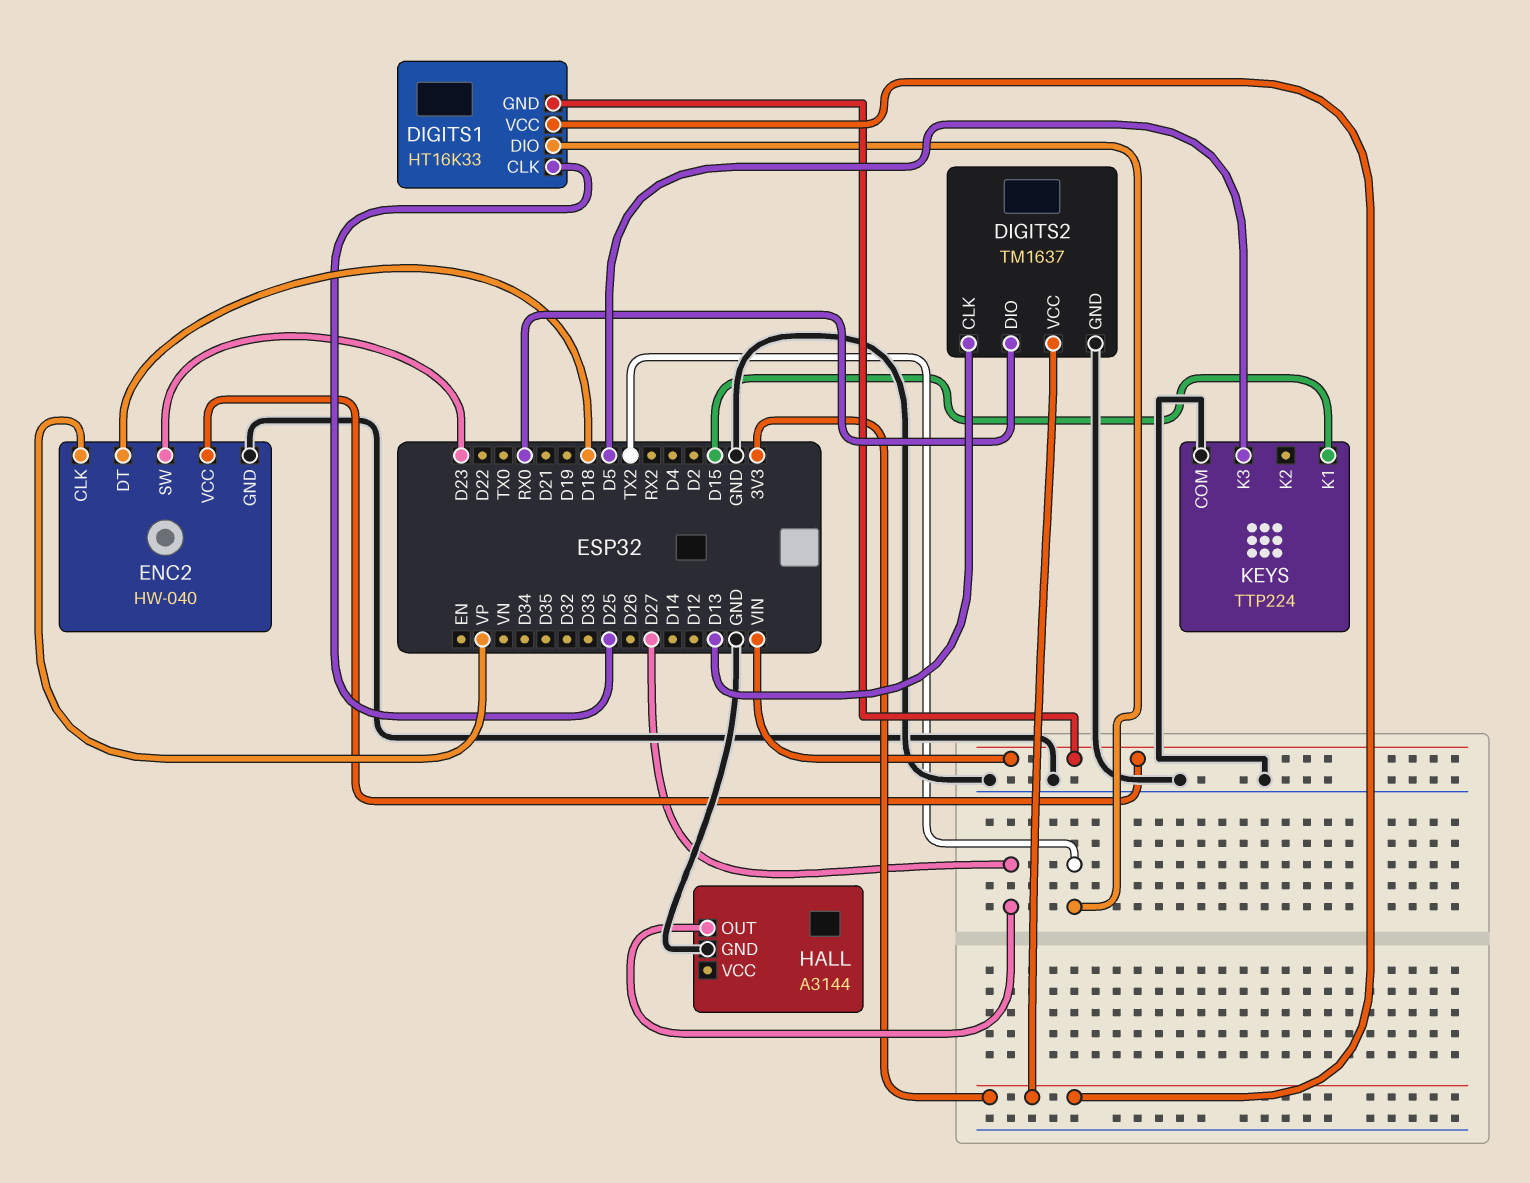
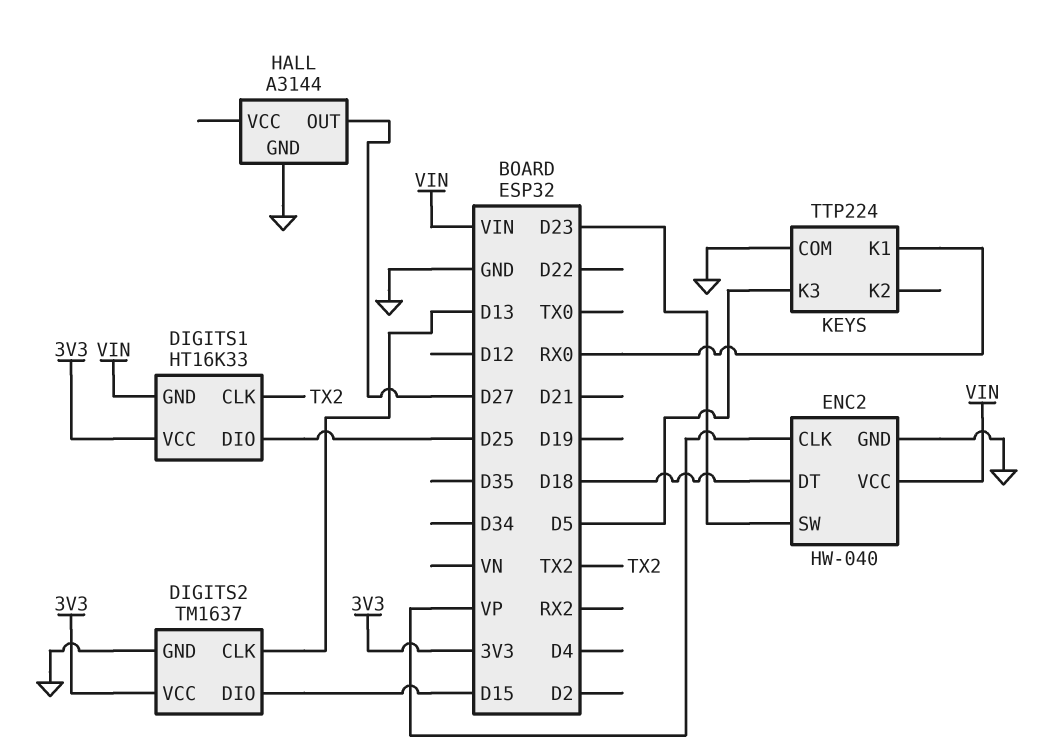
DIGITS1 pin CLK: D25 -> TX2
DIGITS1 pin DIO: TX2 -> D25
DIGITS2 pin DIO: RX0 -> D15
KEYS pin K1: D15 -> RX0

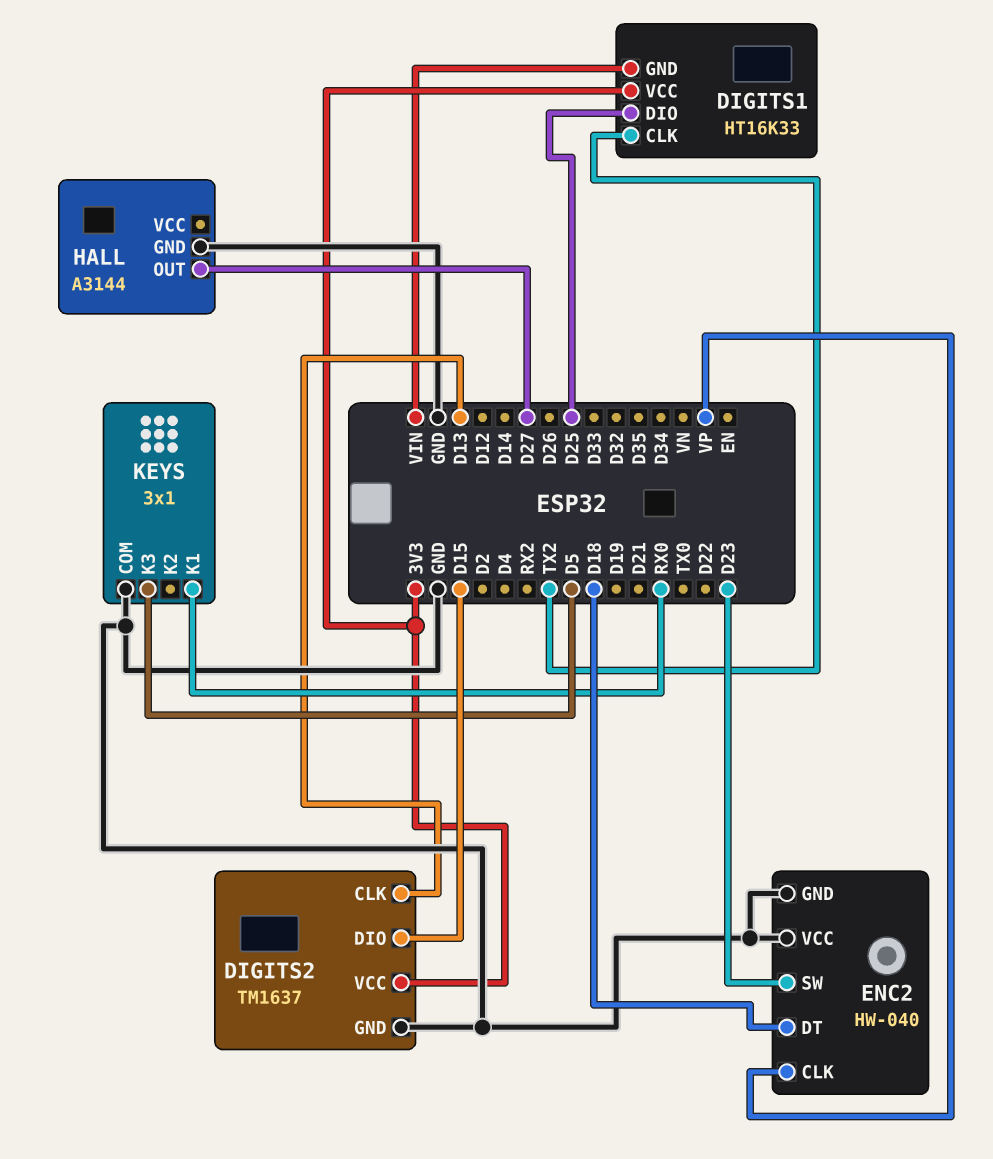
ENC2 pin VCC: VIN -> GND
KEYS: TTP224 -> 3x1

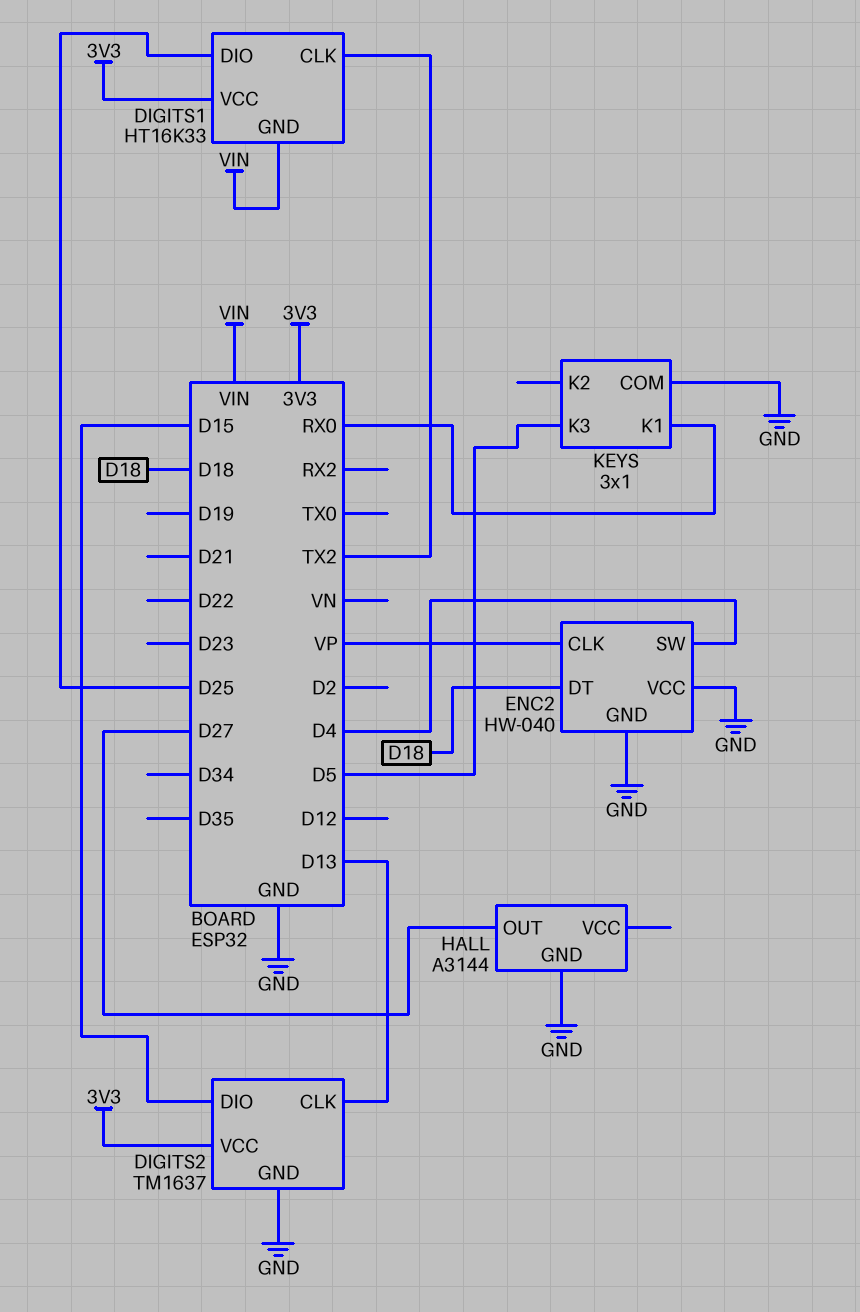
ENC2 pin SW: D23 -> D4

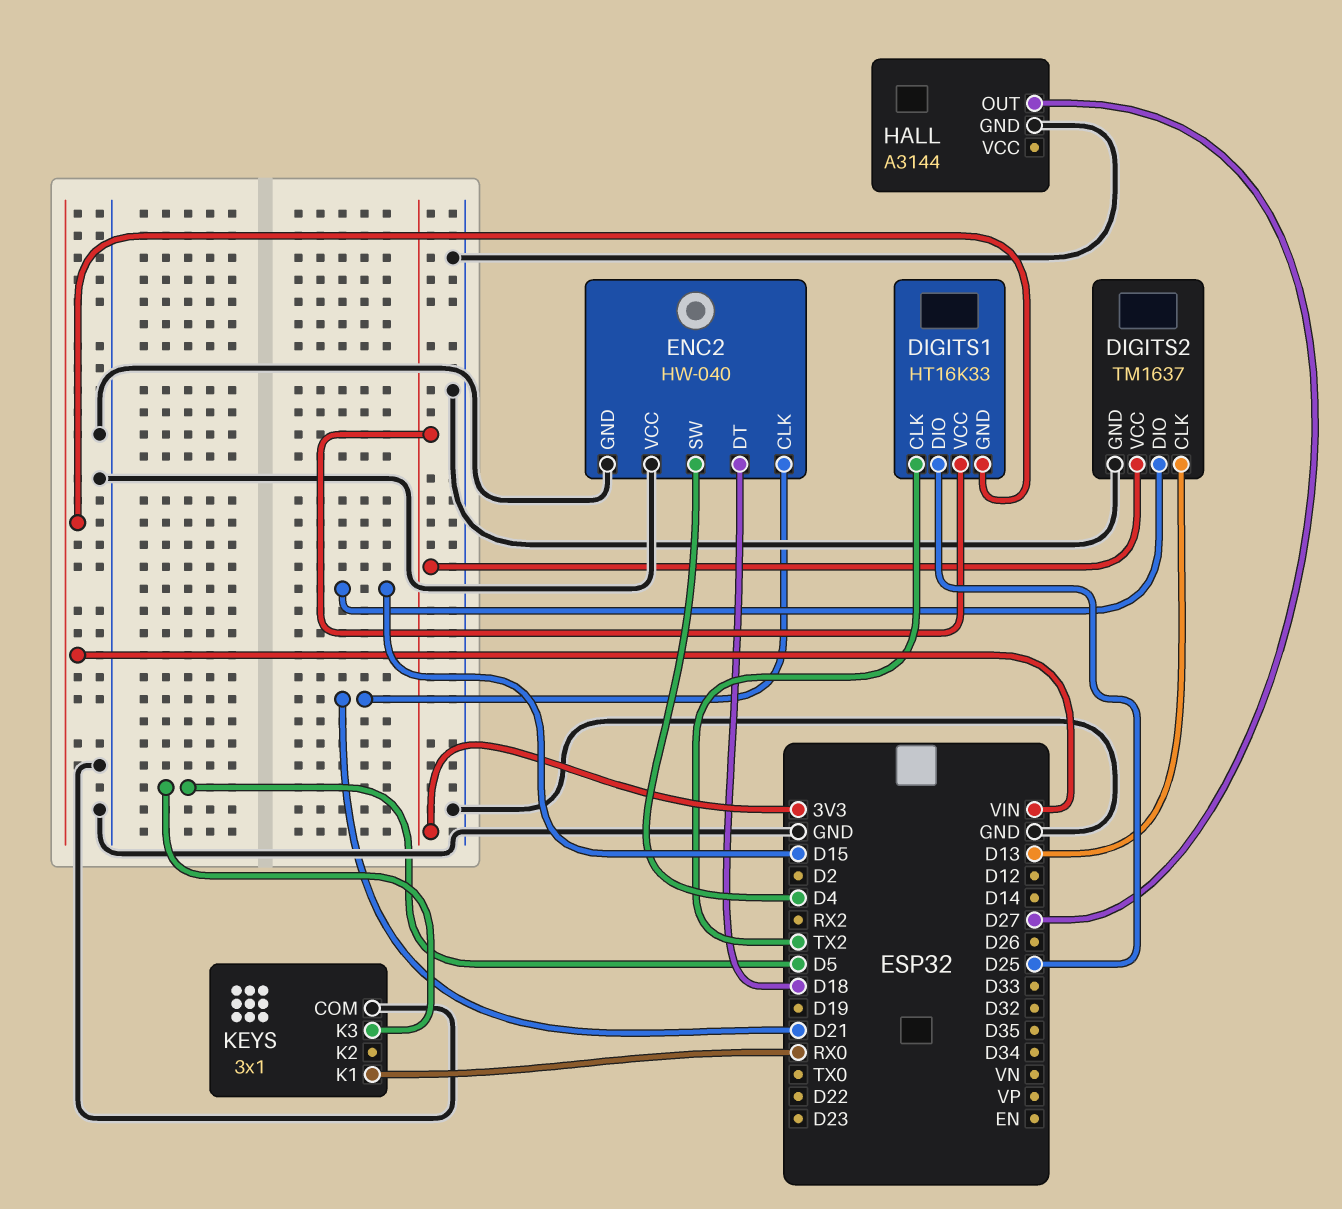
ENC2 pin CLK: VP -> D21

